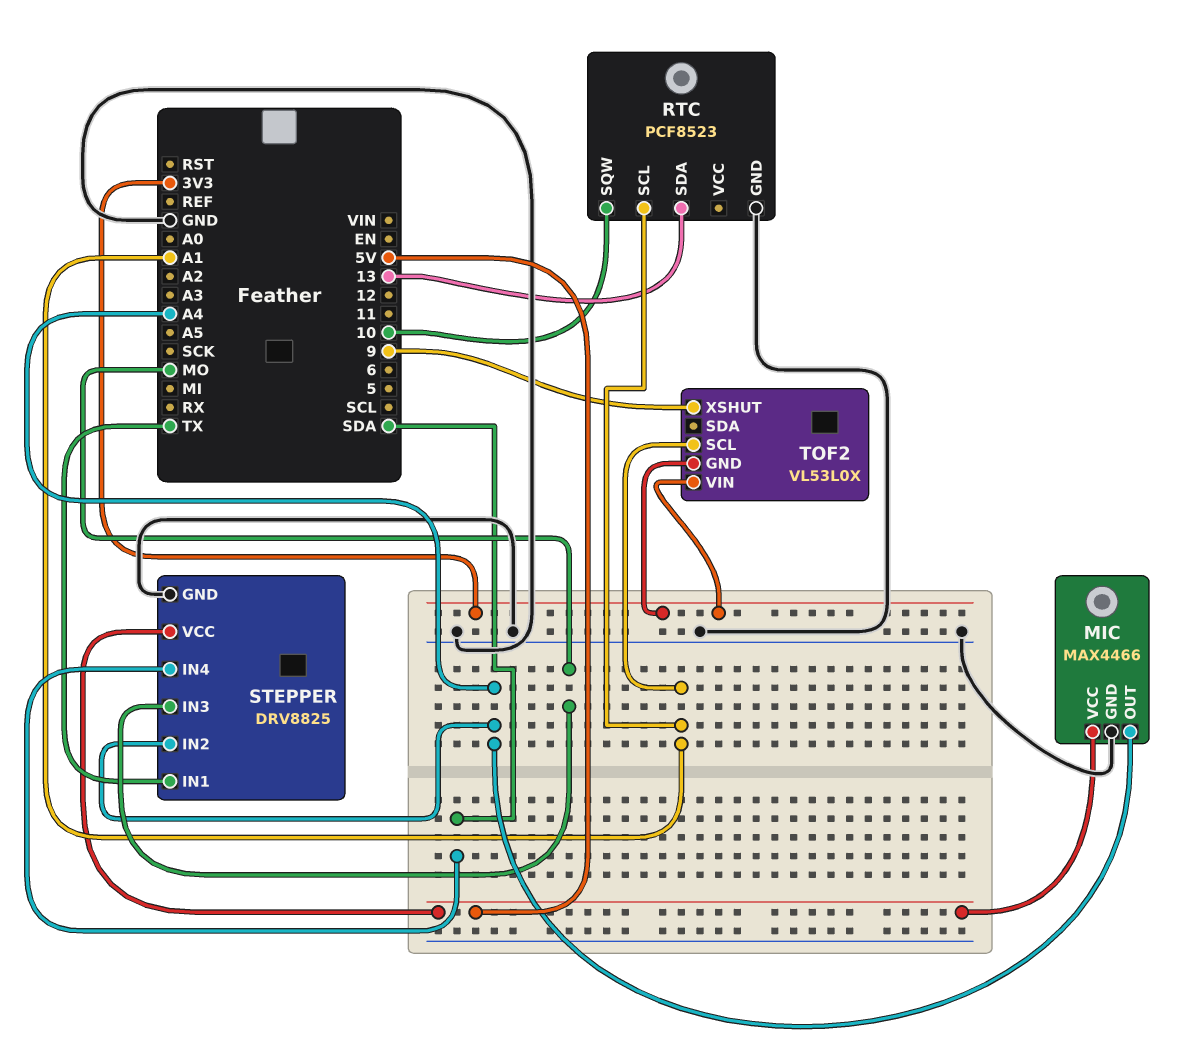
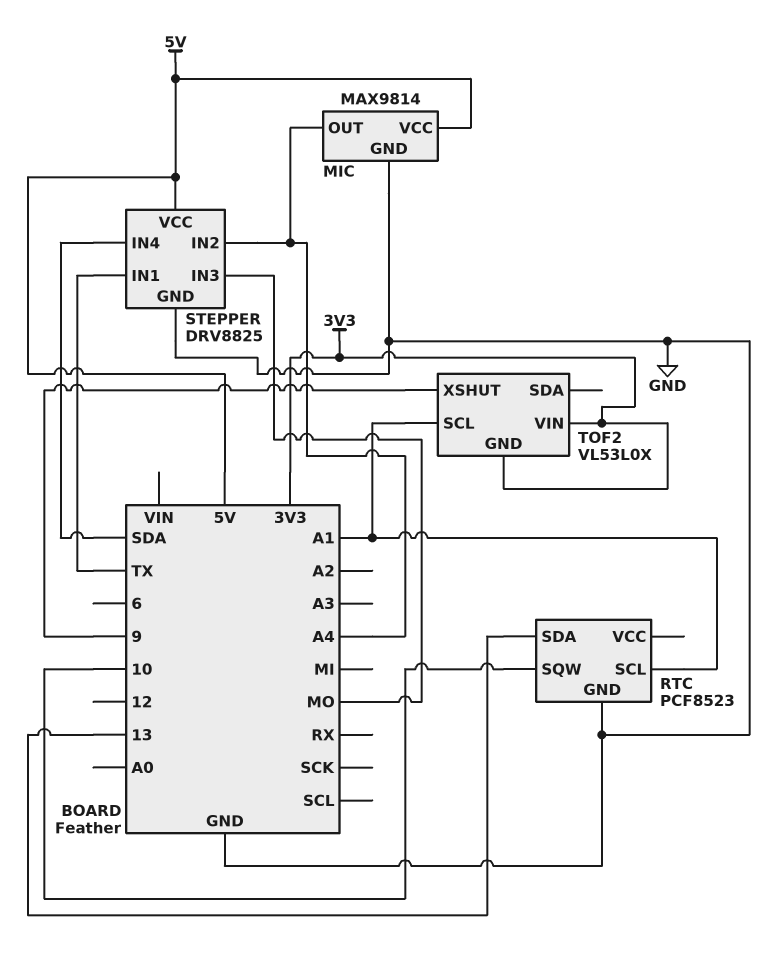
MIC: MAX4466 -> MAX9814

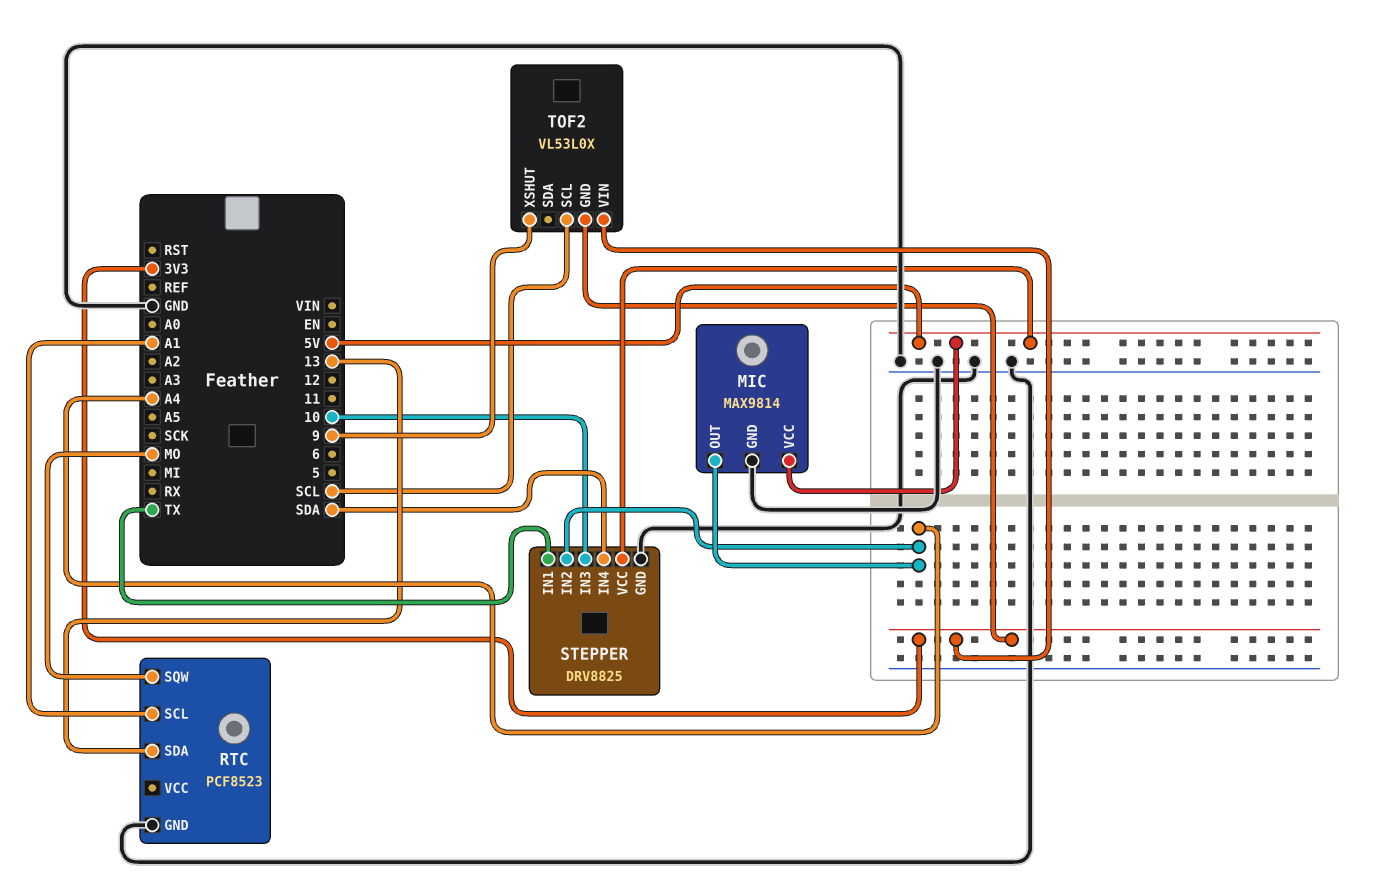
RTC pin SQW: 10 -> MO
STEPPER pin IN3: MO -> 10
TOF2 pin SCL: A1 -> SCL

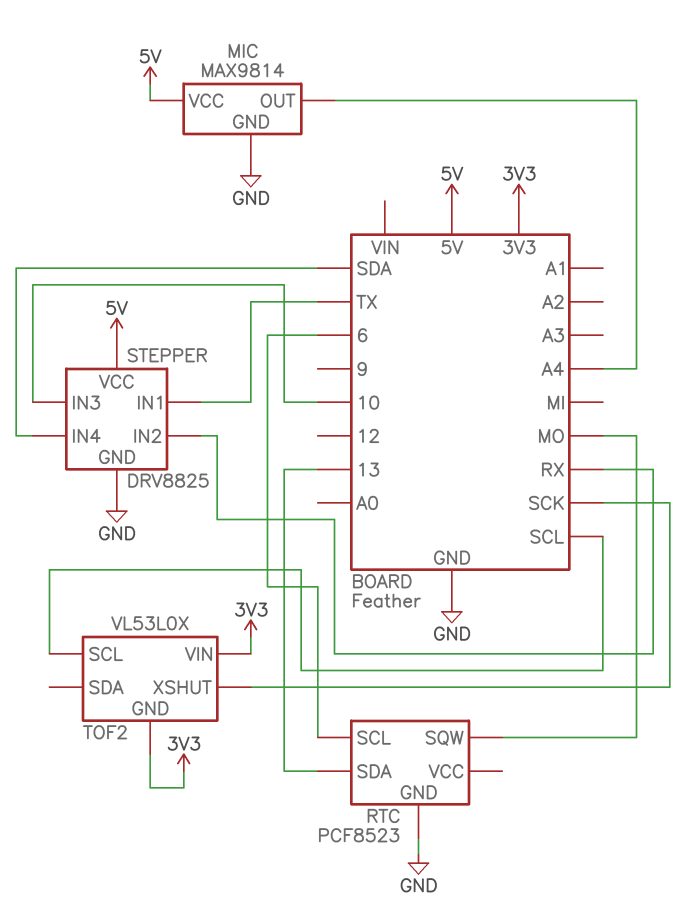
RTC pin SCL: A1 -> 6
STEPPER pin IN2: A4 -> RX
TOF2 pin XSHUT: 9 -> SCK

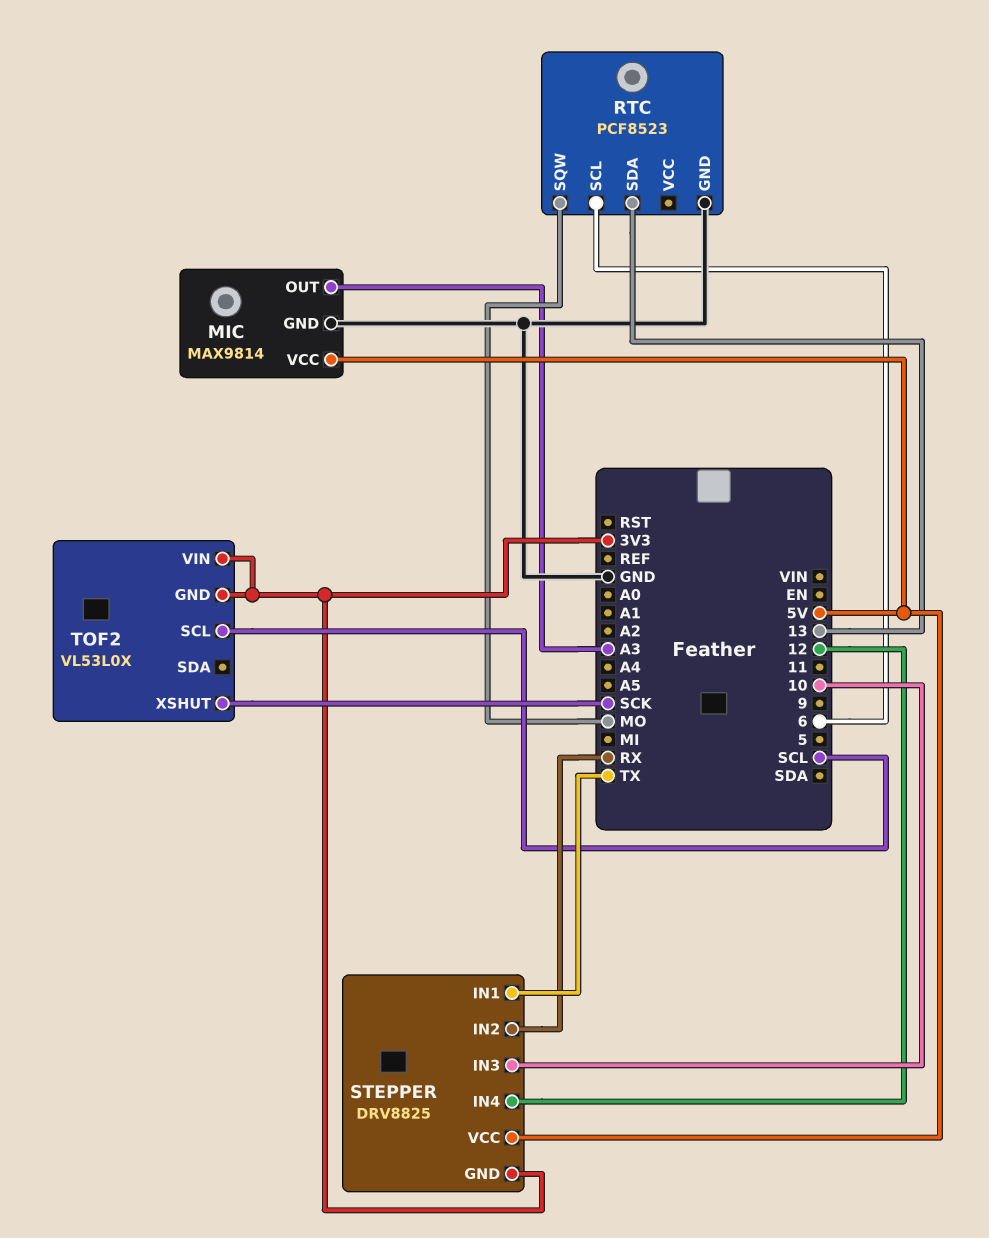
MIC pin OUT: A4 -> A3
STEPPER pin GND: GND -> 3V3
STEPPER pin IN4: SDA -> 12

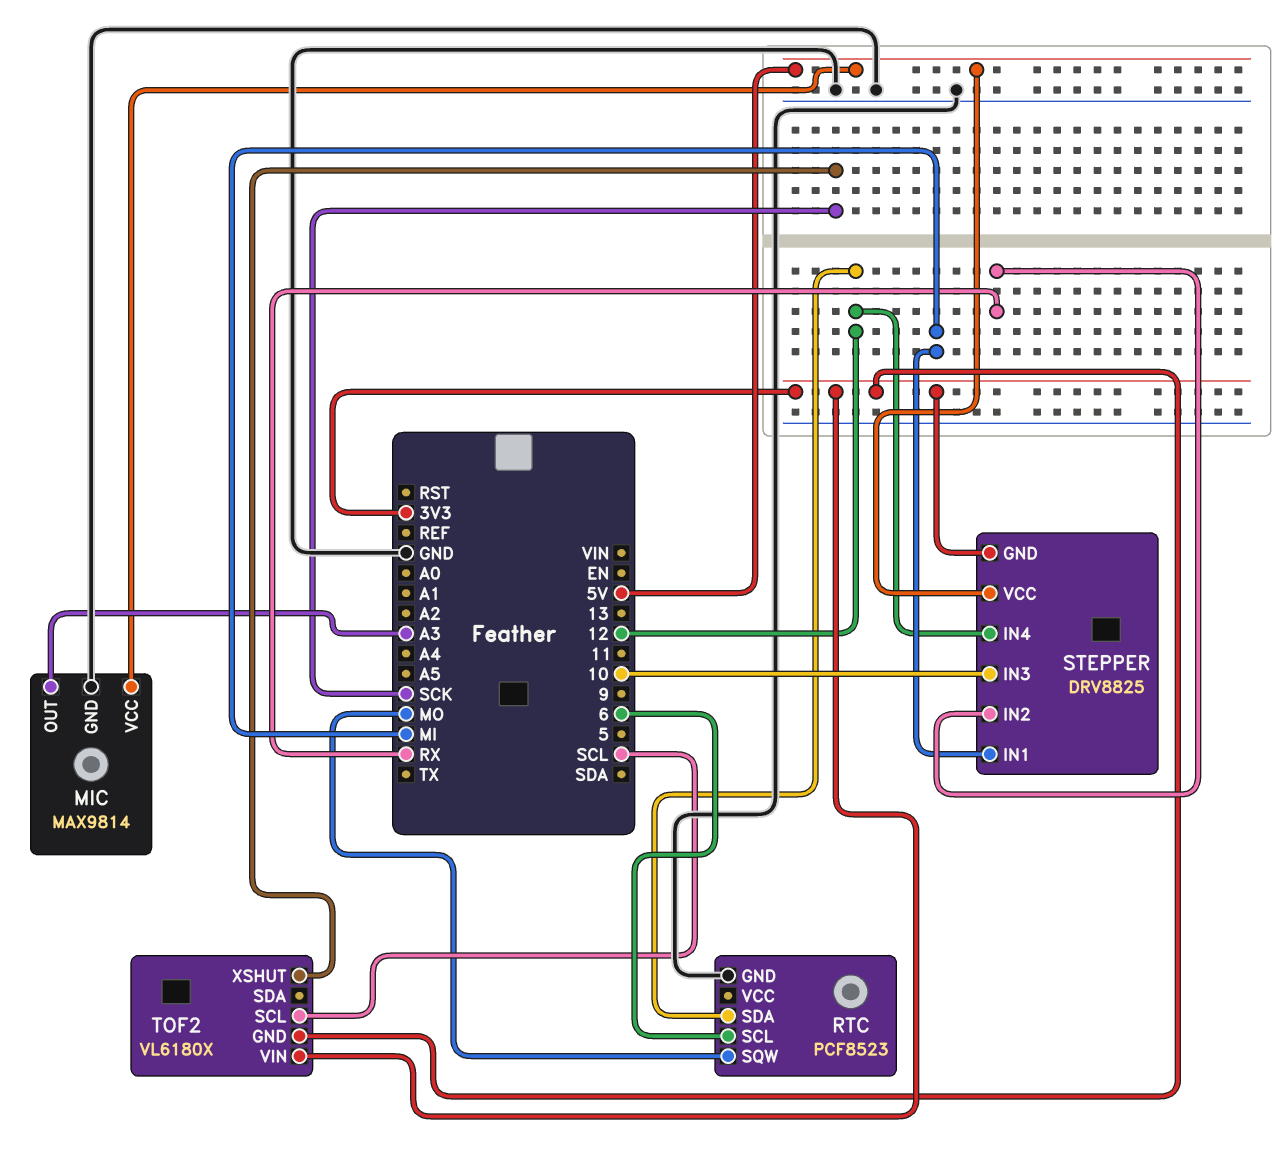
RTC pin SDA: 13 -> 12
STEPPER pin IN1: TX -> MI
TOF2: VL53L0X -> VL6180X

